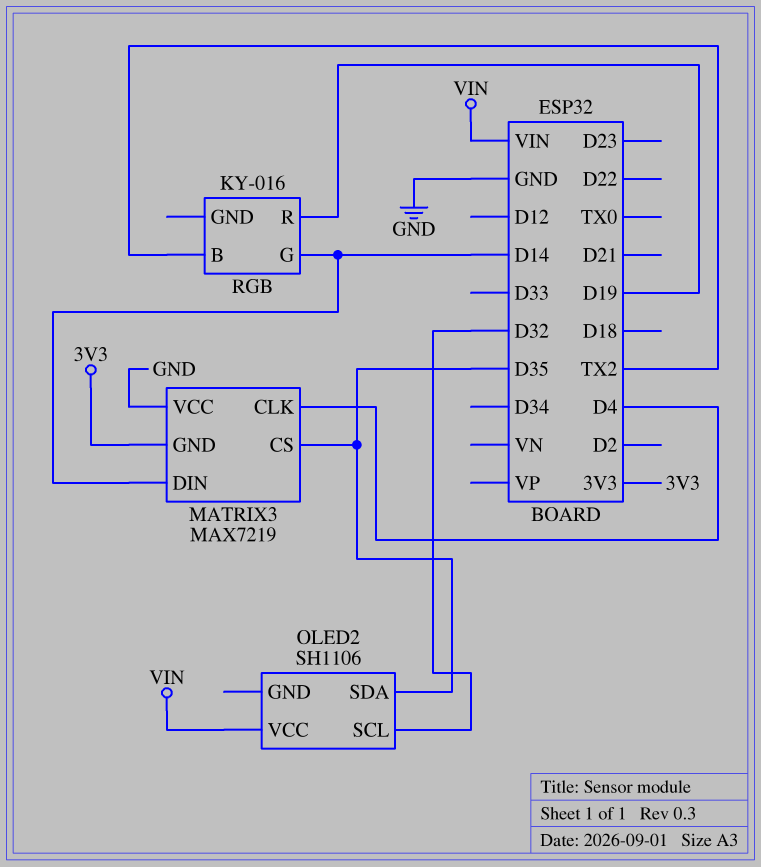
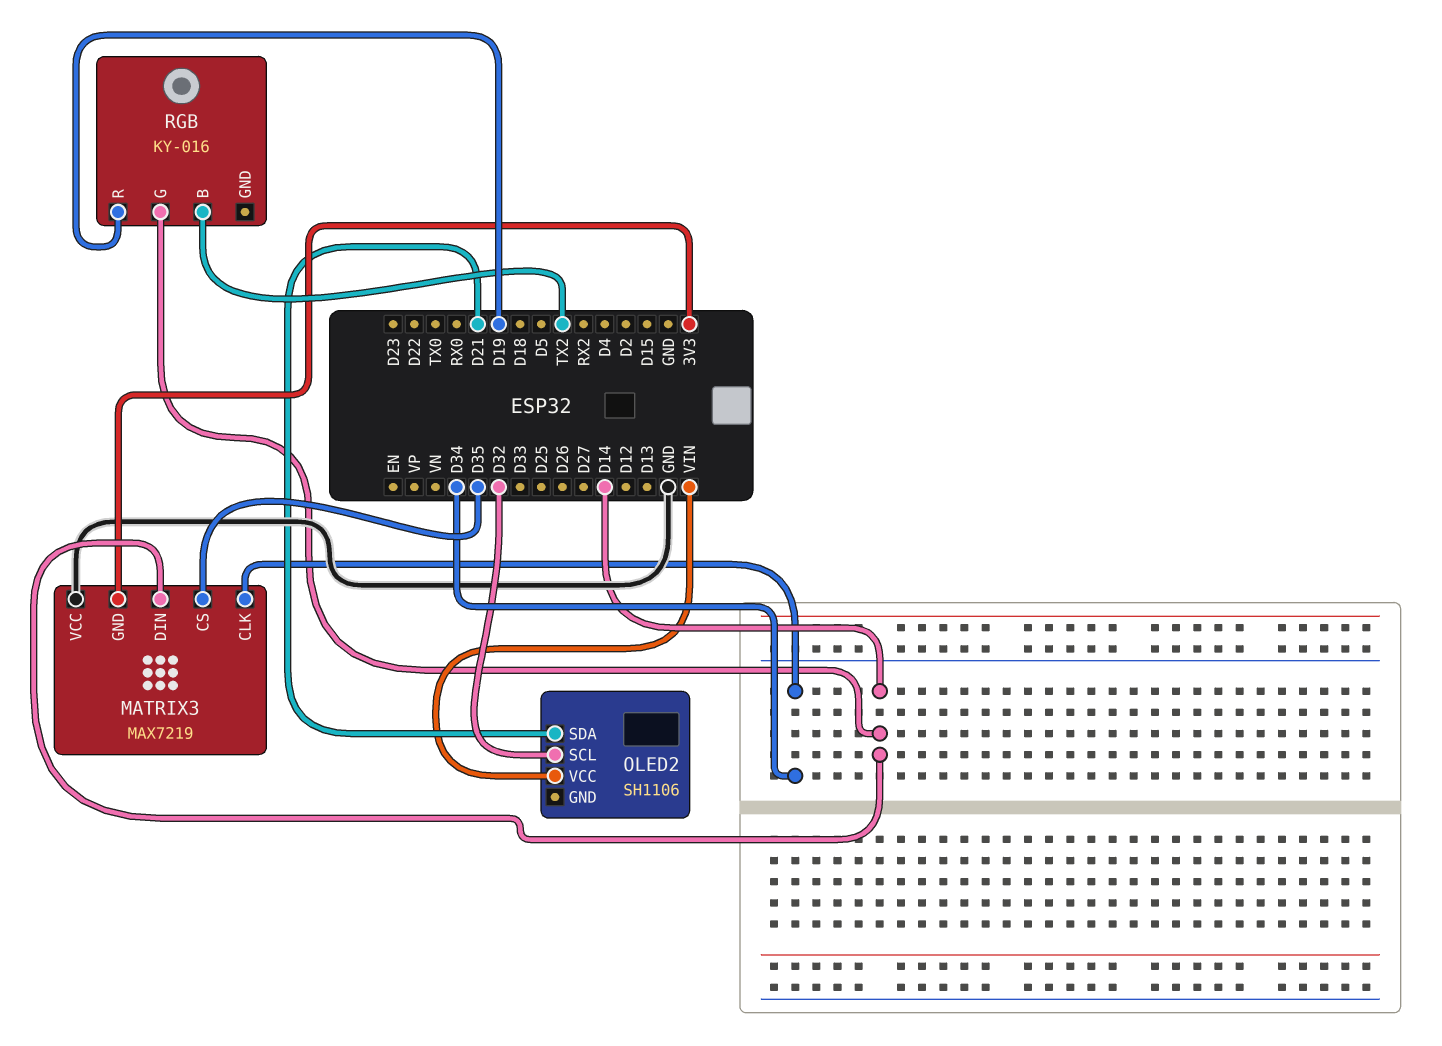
MATRIX3 pin CLK: D4 -> D34
OLED2 pin SDA: D35 -> D21

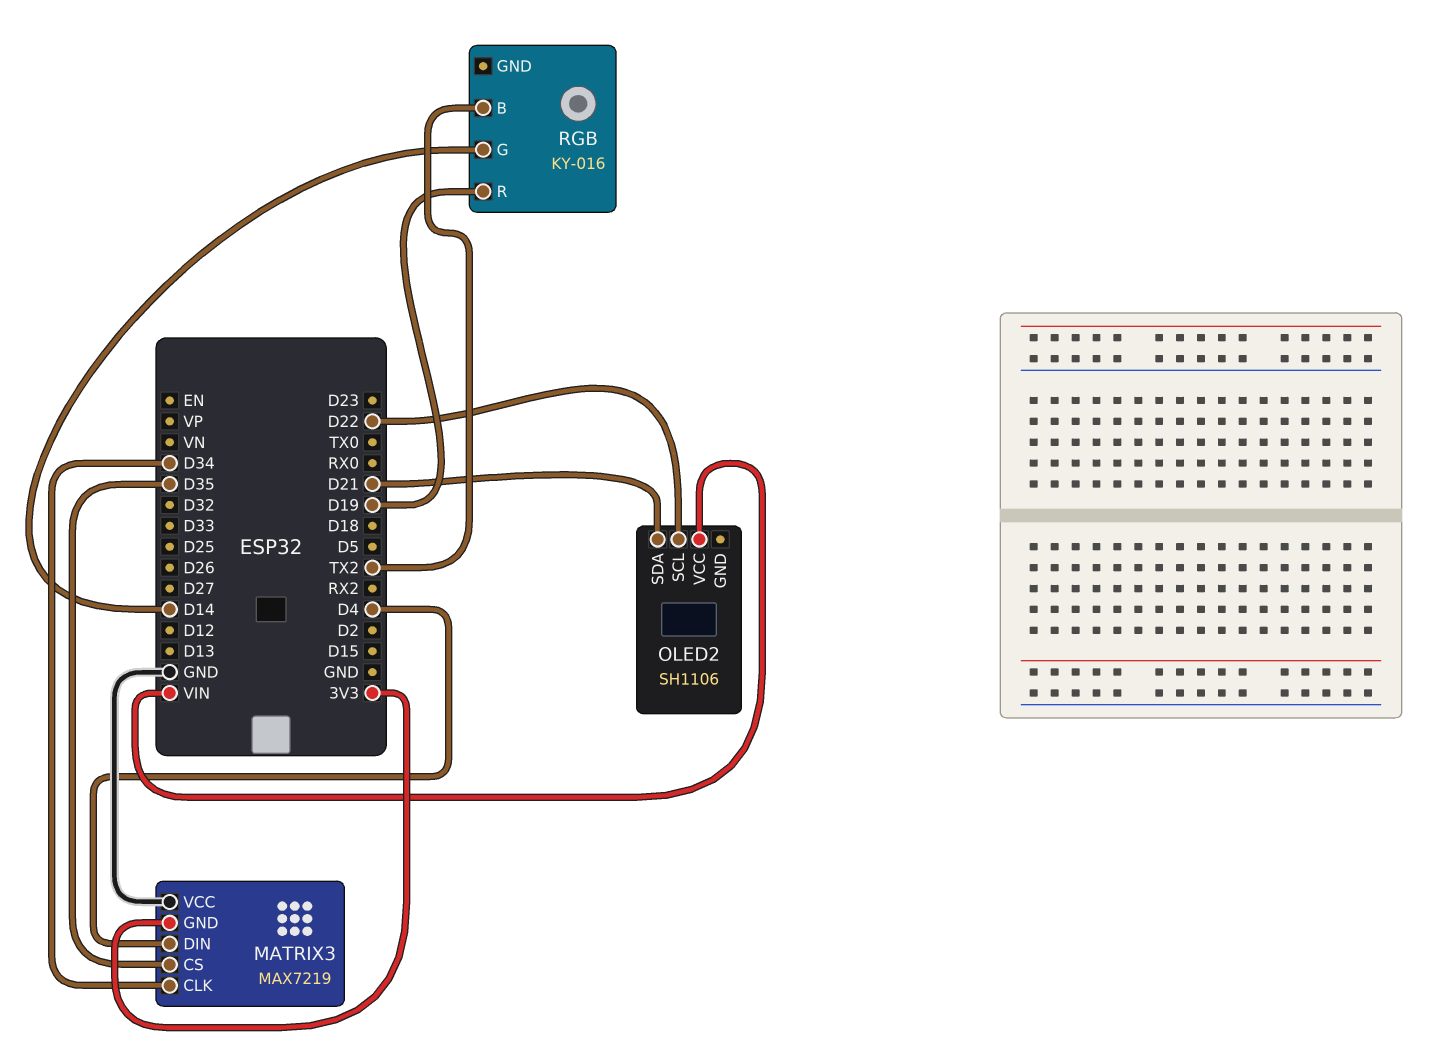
MATRIX3 pin DIN: D14 -> D4
OLED2 pin SCL: D32 -> D22

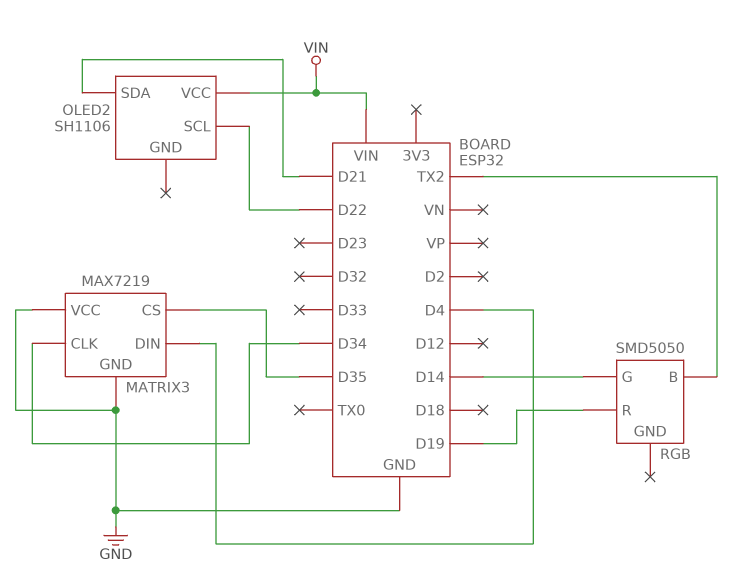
MATRIX3 pin GND: 3V3 -> GND
RGB: KY-016 -> SMD5050

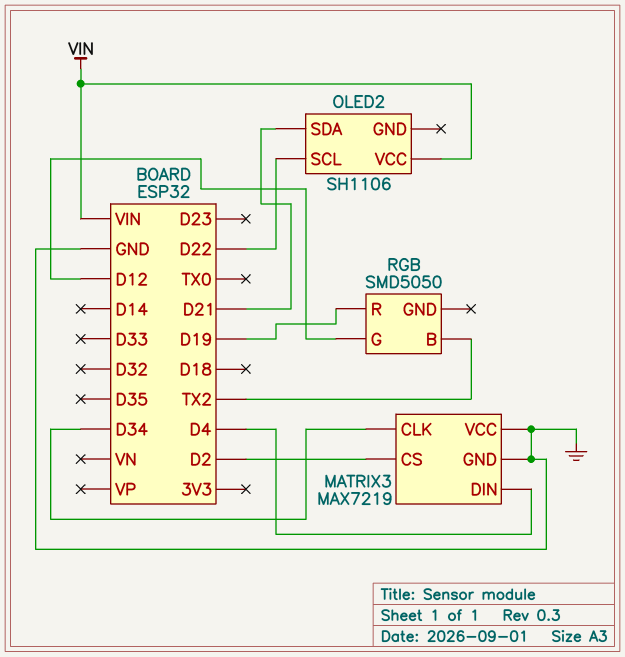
MATRIX3 pin CS: D35 -> D2
RGB pin G: D14 -> D12

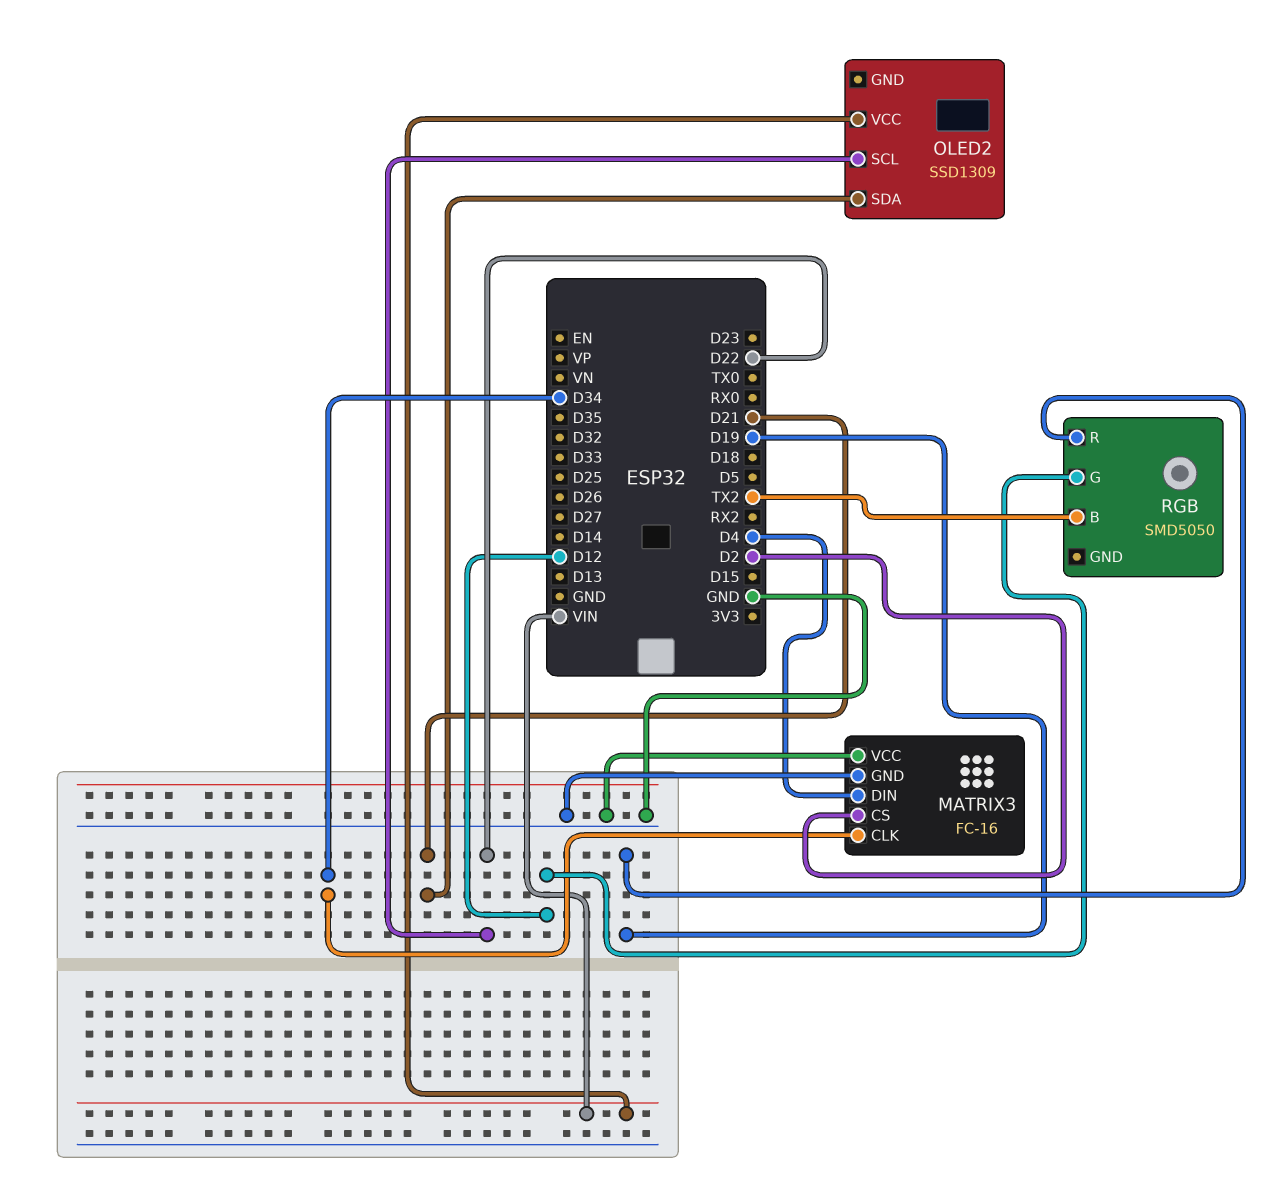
MATRIX3: MAX7219 -> FC-16
OLED2: SH1106 -> SSD1309

